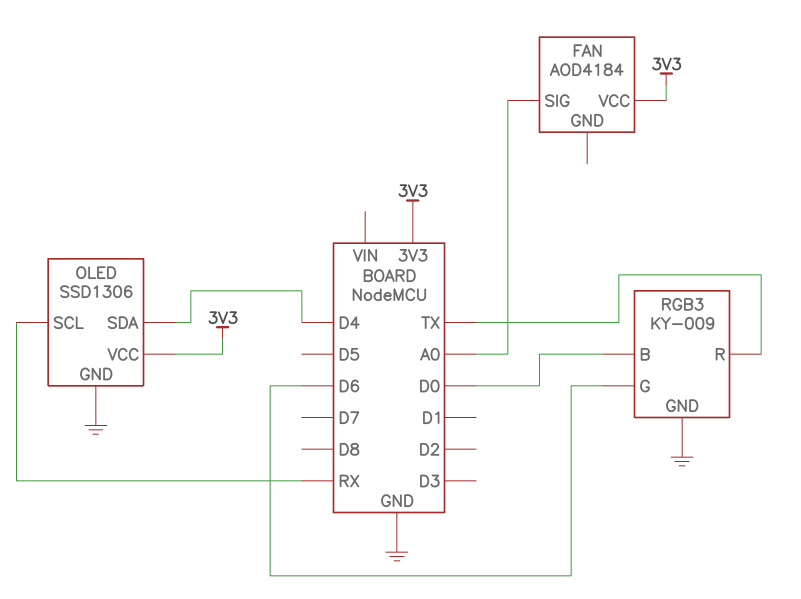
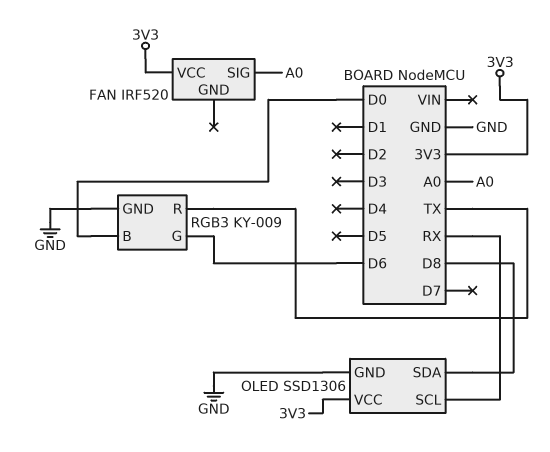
FAN: AOD4184 -> IRF520
OLED pin SDA: D4 -> D8

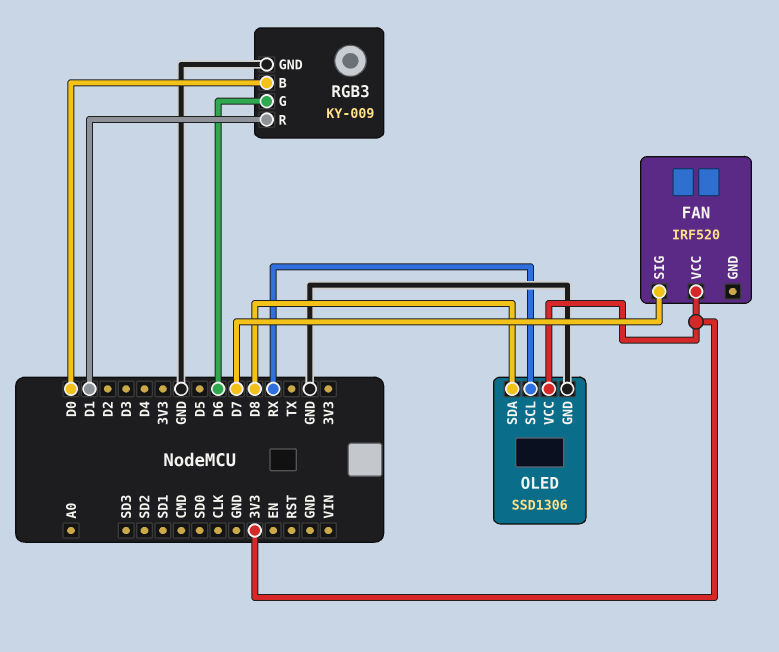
FAN pin SIG: A0 -> D7
RGB3 pin R: TX -> D1

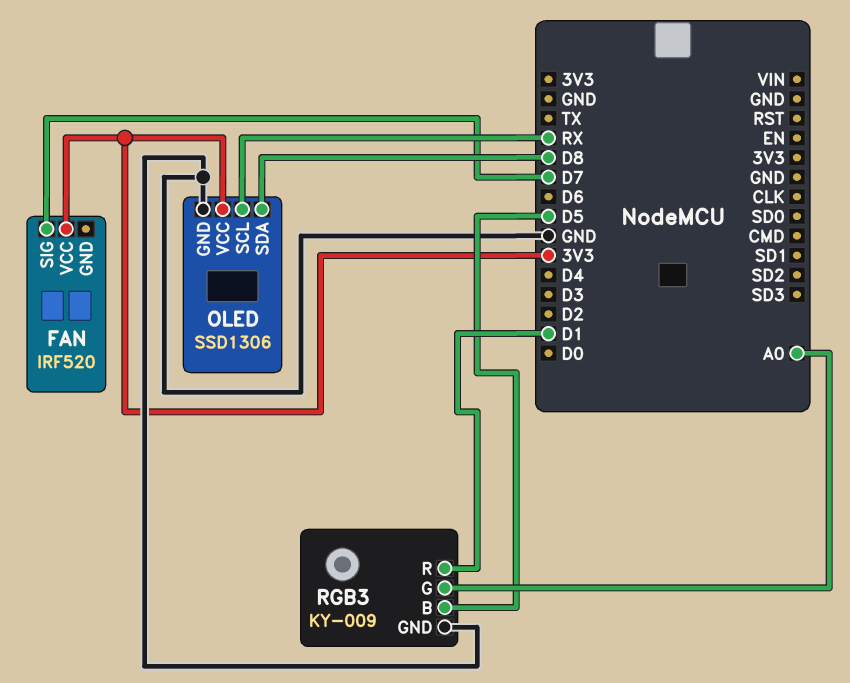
RGB3 pin B: D0 -> D5
RGB3 pin G: D6 -> A0

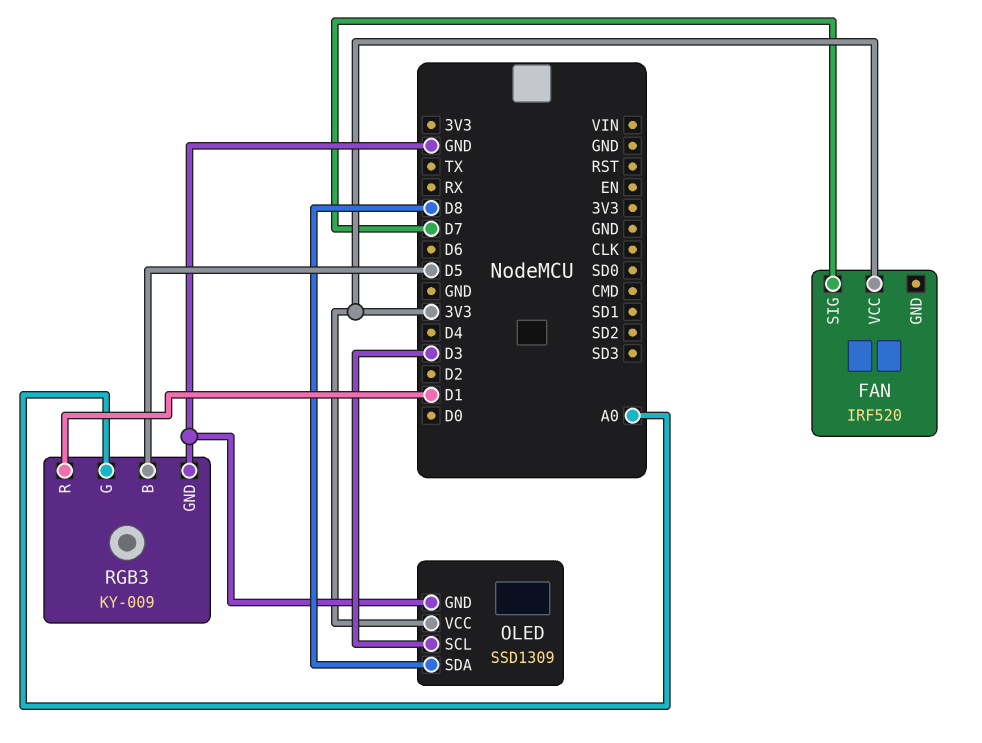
OLED: SSD1306 -> SSD1309
OLED pin SCL: RX -> D3

